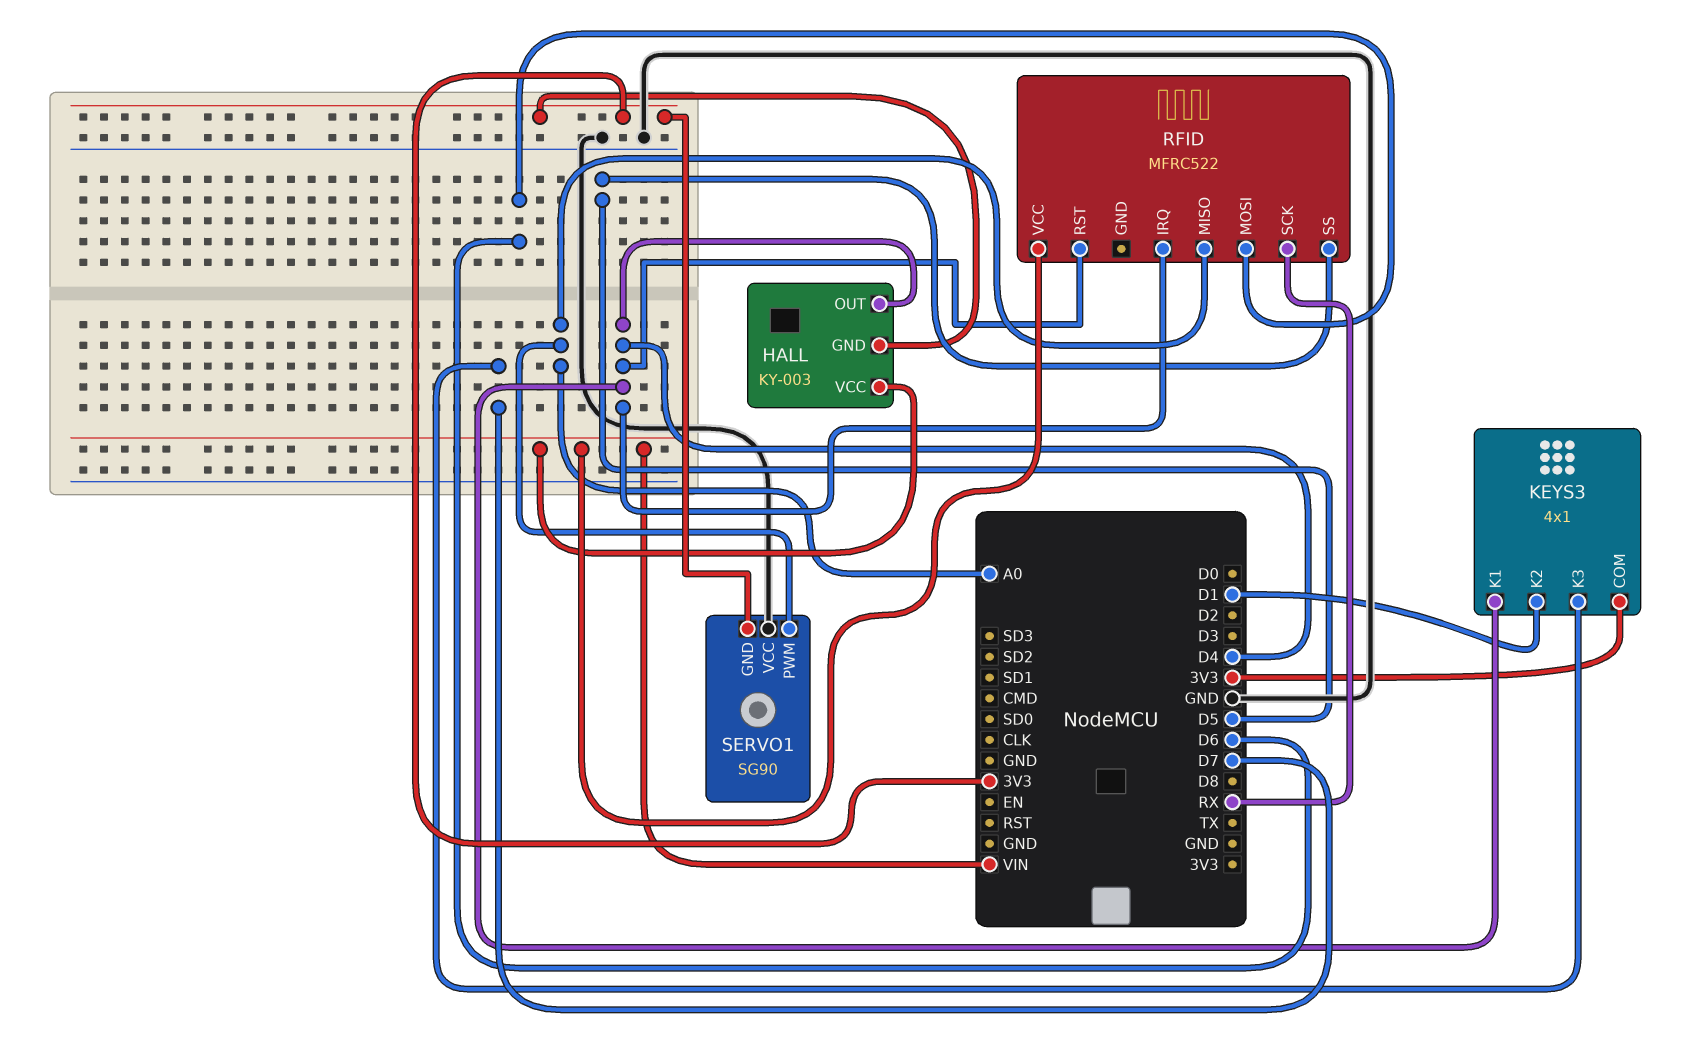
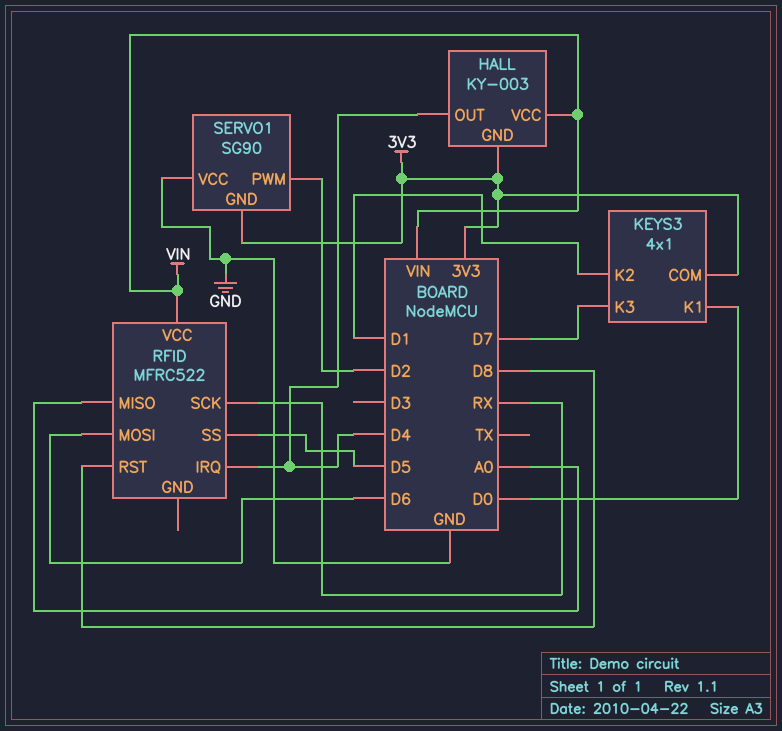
KEYS3 pin K1: D4 -> D0
RFID pin RST: D4 -> D8
SERVO1 pin PWM: A0 -> D2

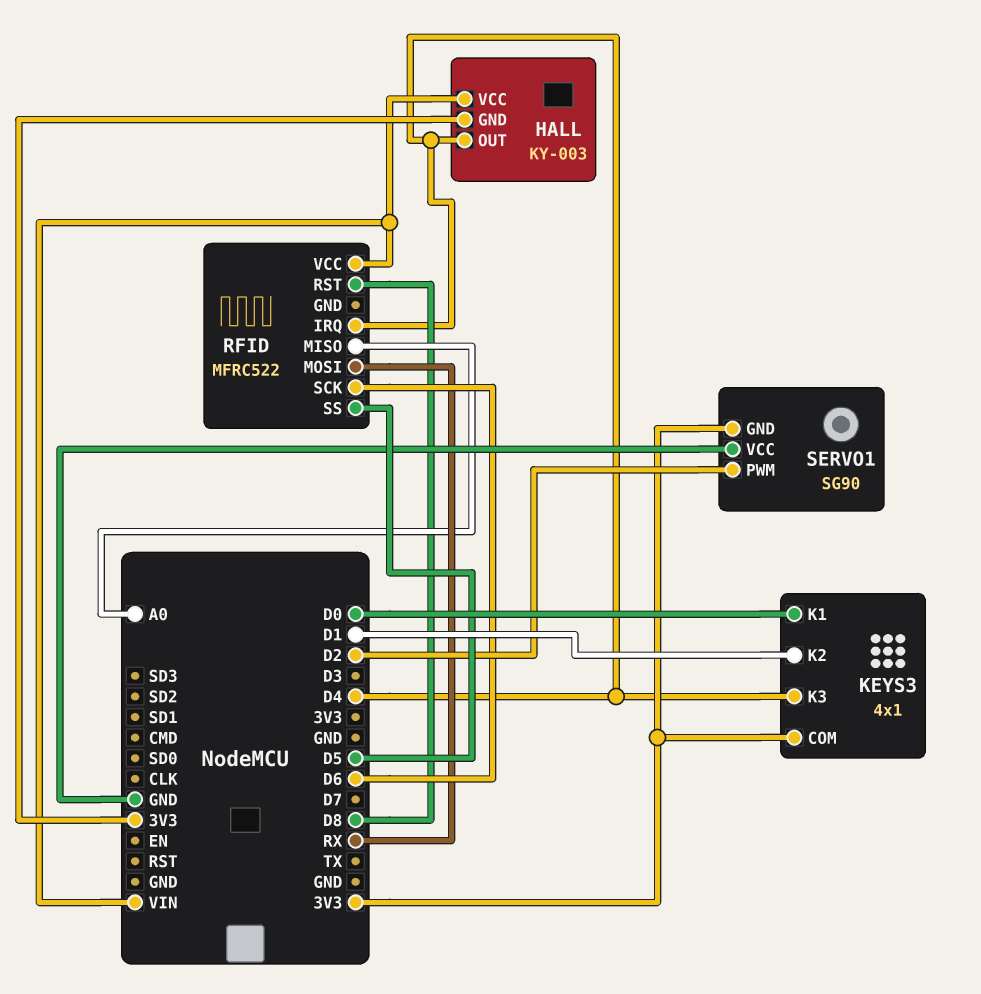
KEYS3 pin K3: D7 -> D4
RFID pin MOSI: D6 -> RX
RFID pin SCK: RX -> D6

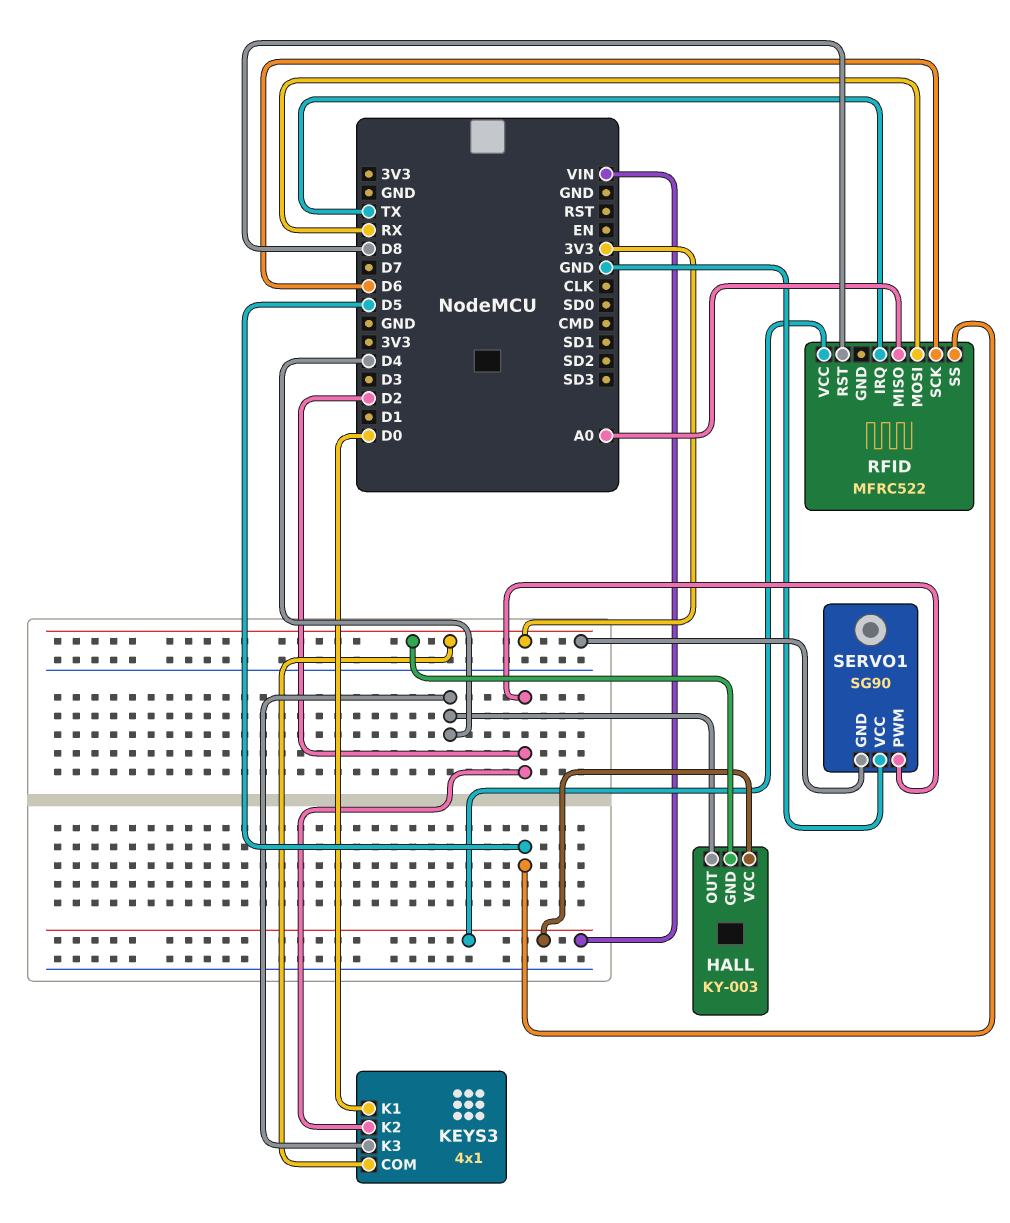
KEYS3 pin K2: D1 -> D2
RFID pin IRQ: D4 -> TX

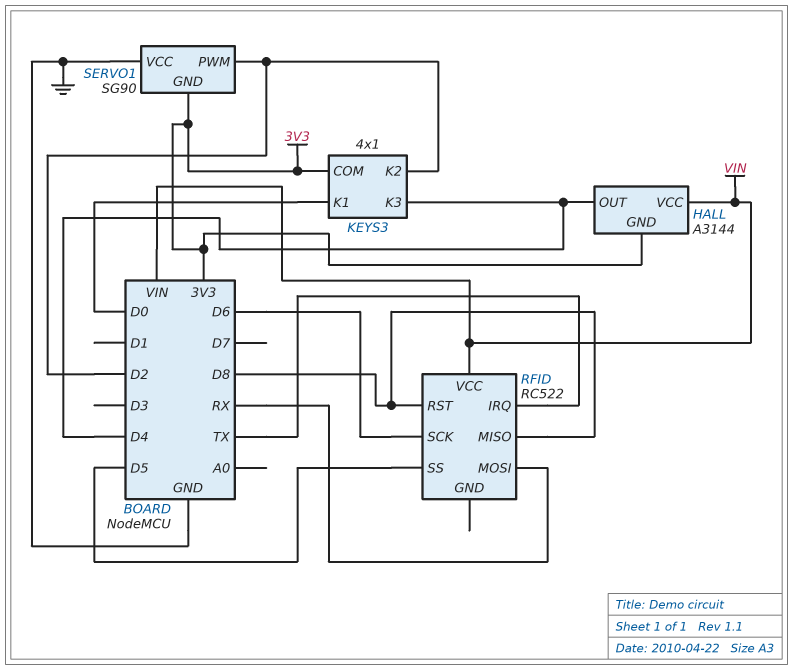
HALL: KY-003 -> A3144
RFID: MFRC522 -> RC522
RFID pin MISO: A0 -> D8

